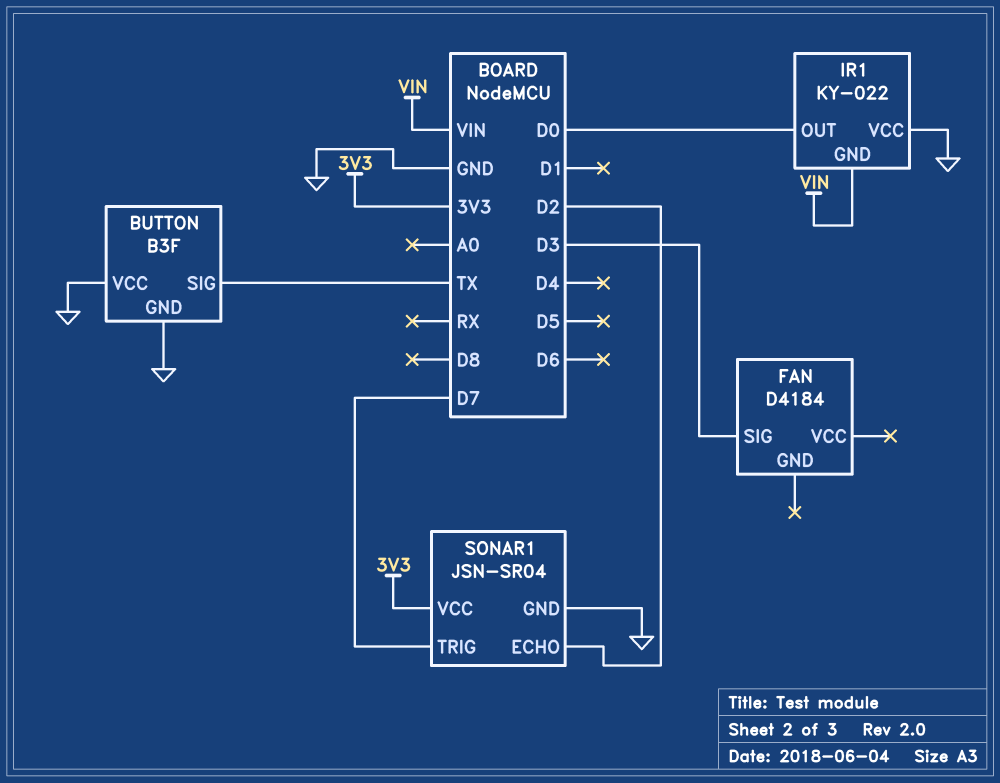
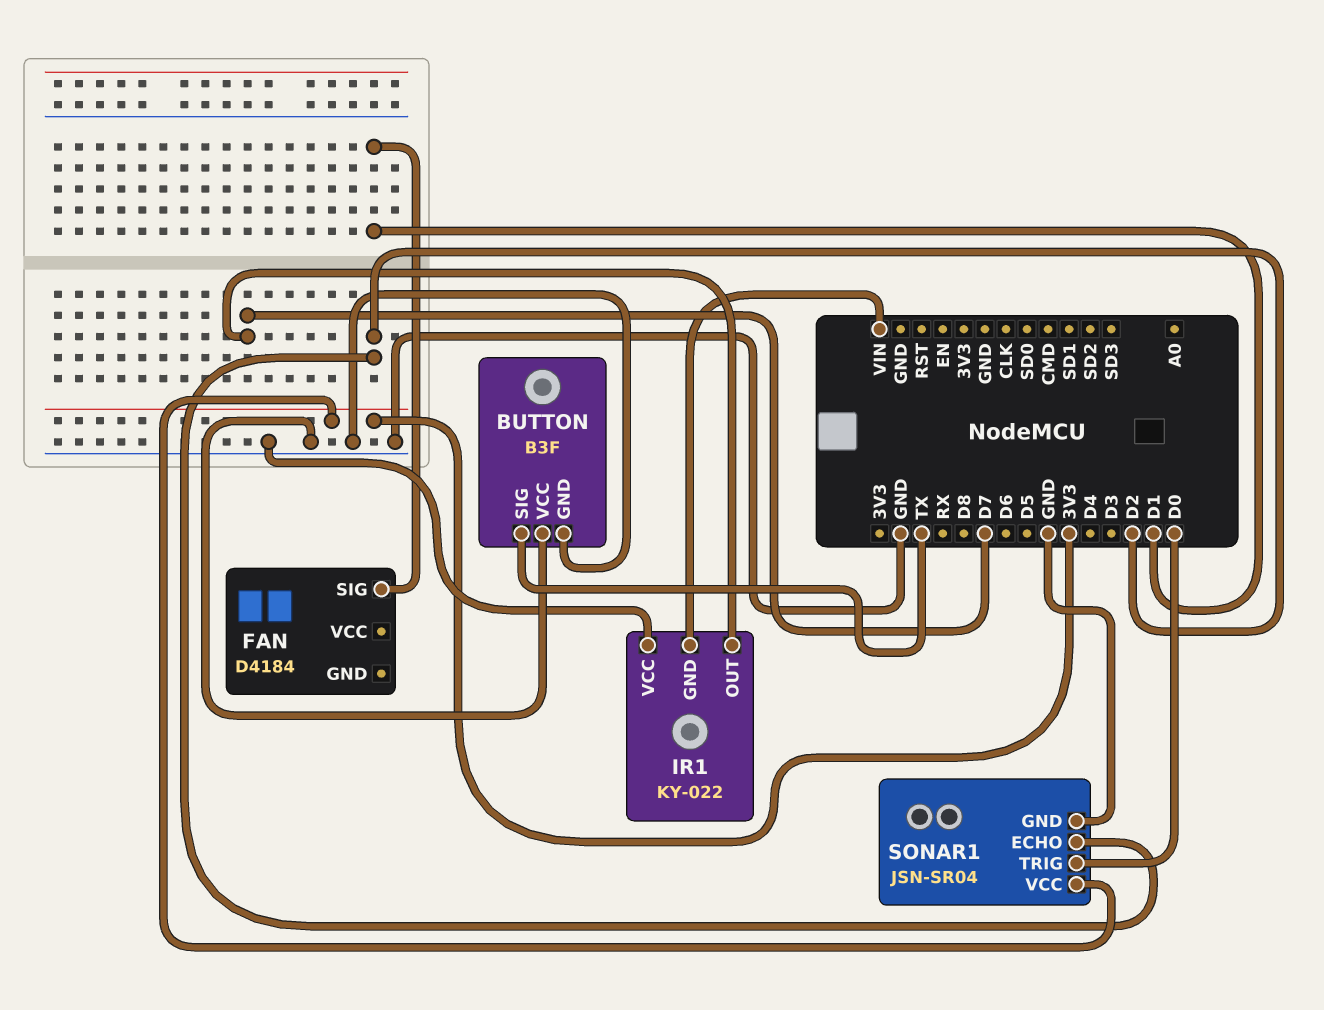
FAN pin SIG: D3 -> D1
IR1 pin OUT: D0 -> D7
SONAR1 pin TRIG: D7 -> D0

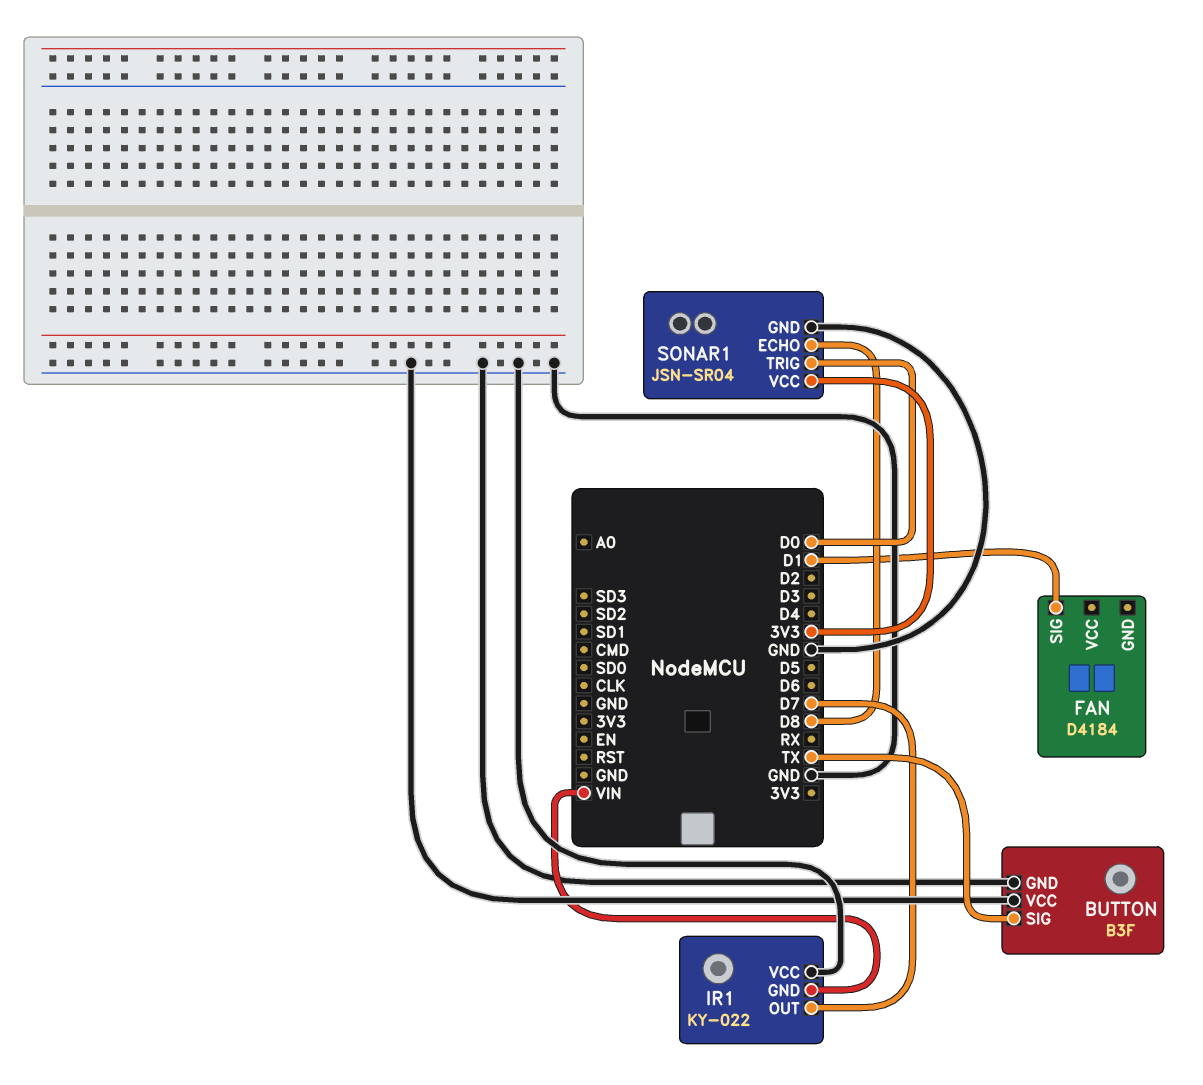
SONAR1 pin ECHO: D2 -> D8

